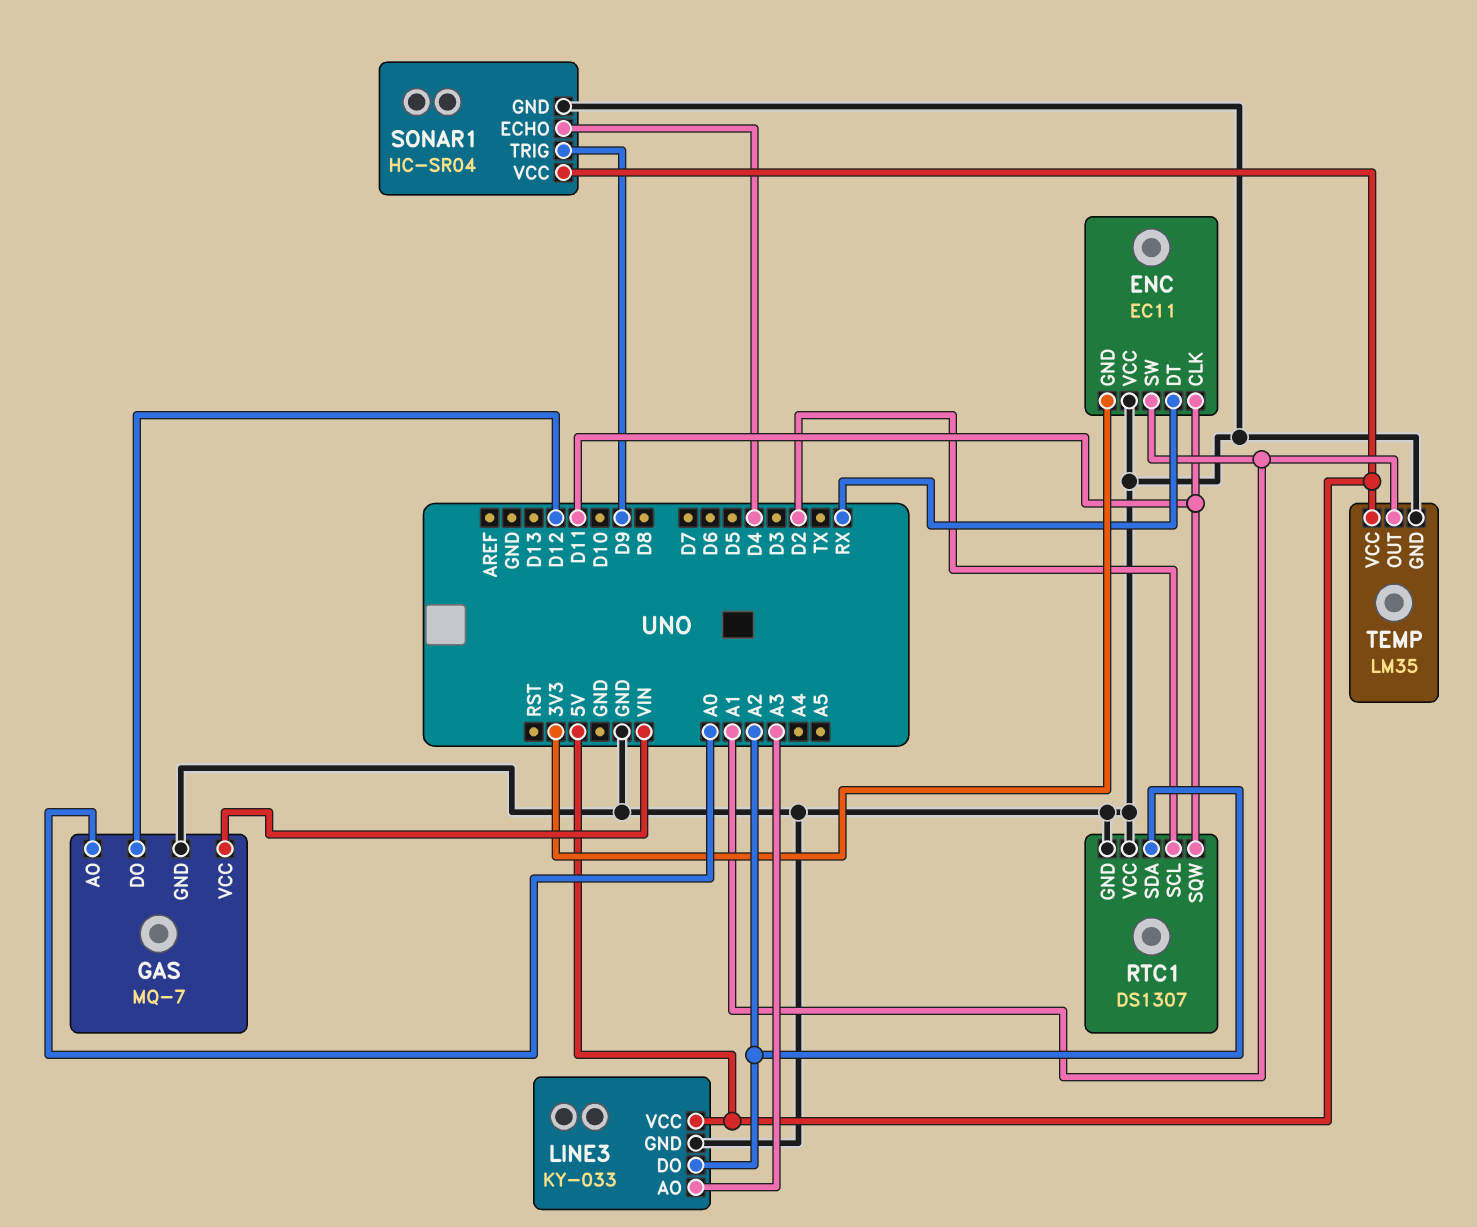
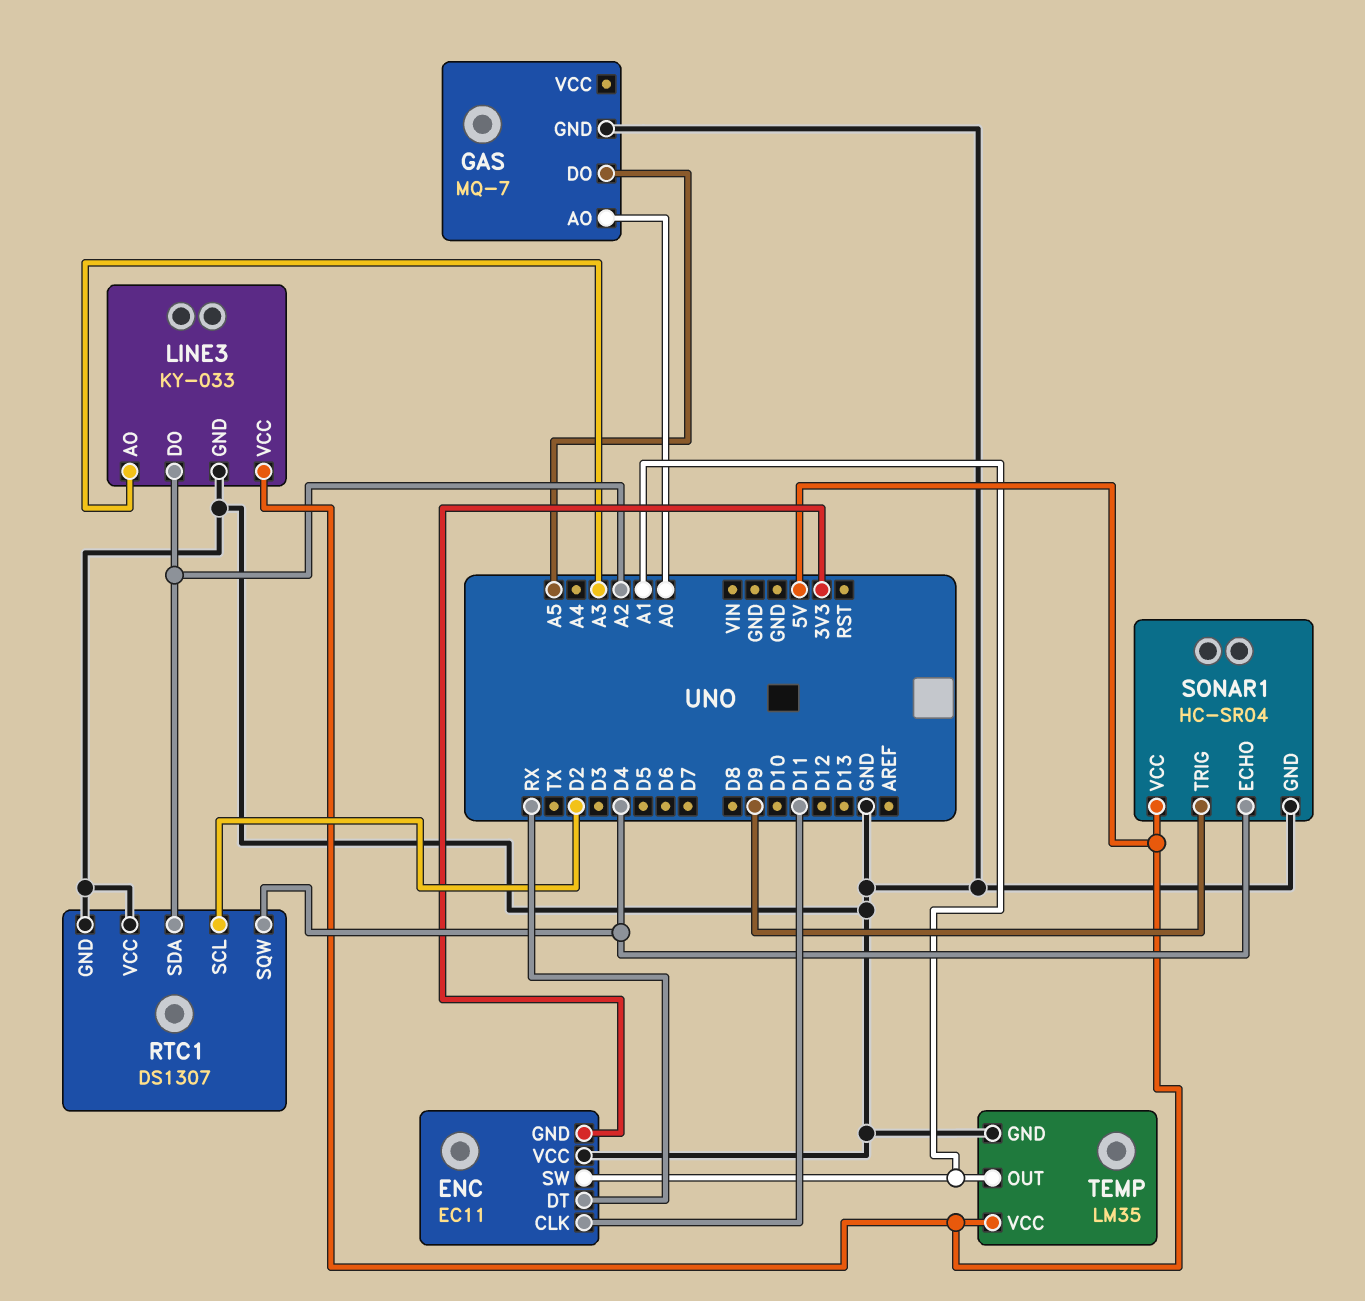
GAS pin DO: D12 -> A5
GAS pin VCC: VIN -> none
RTC1 pin SQW: D11 -> D4

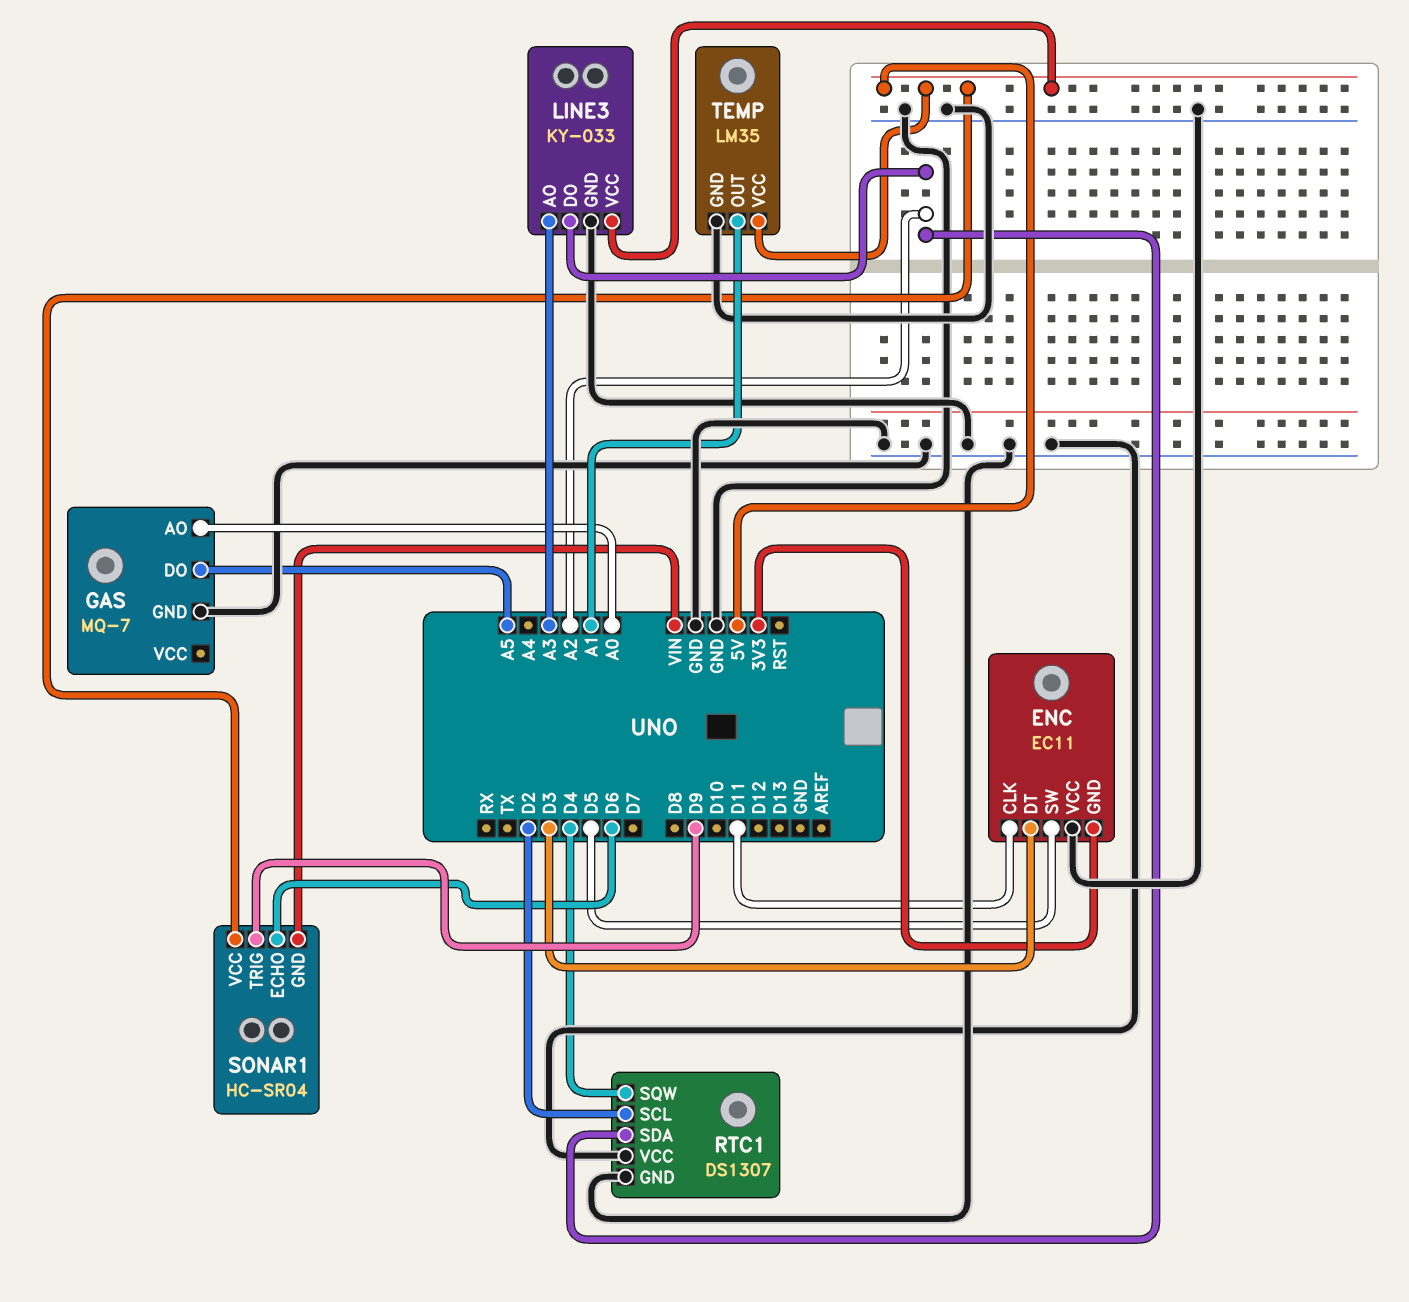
ENC pin DT: RX -> D3
ENC pin SW: A1 -> D5
SONAR1 pin ECHO: D4 -> D6
SONAR1 pin GND: GND -> VIN

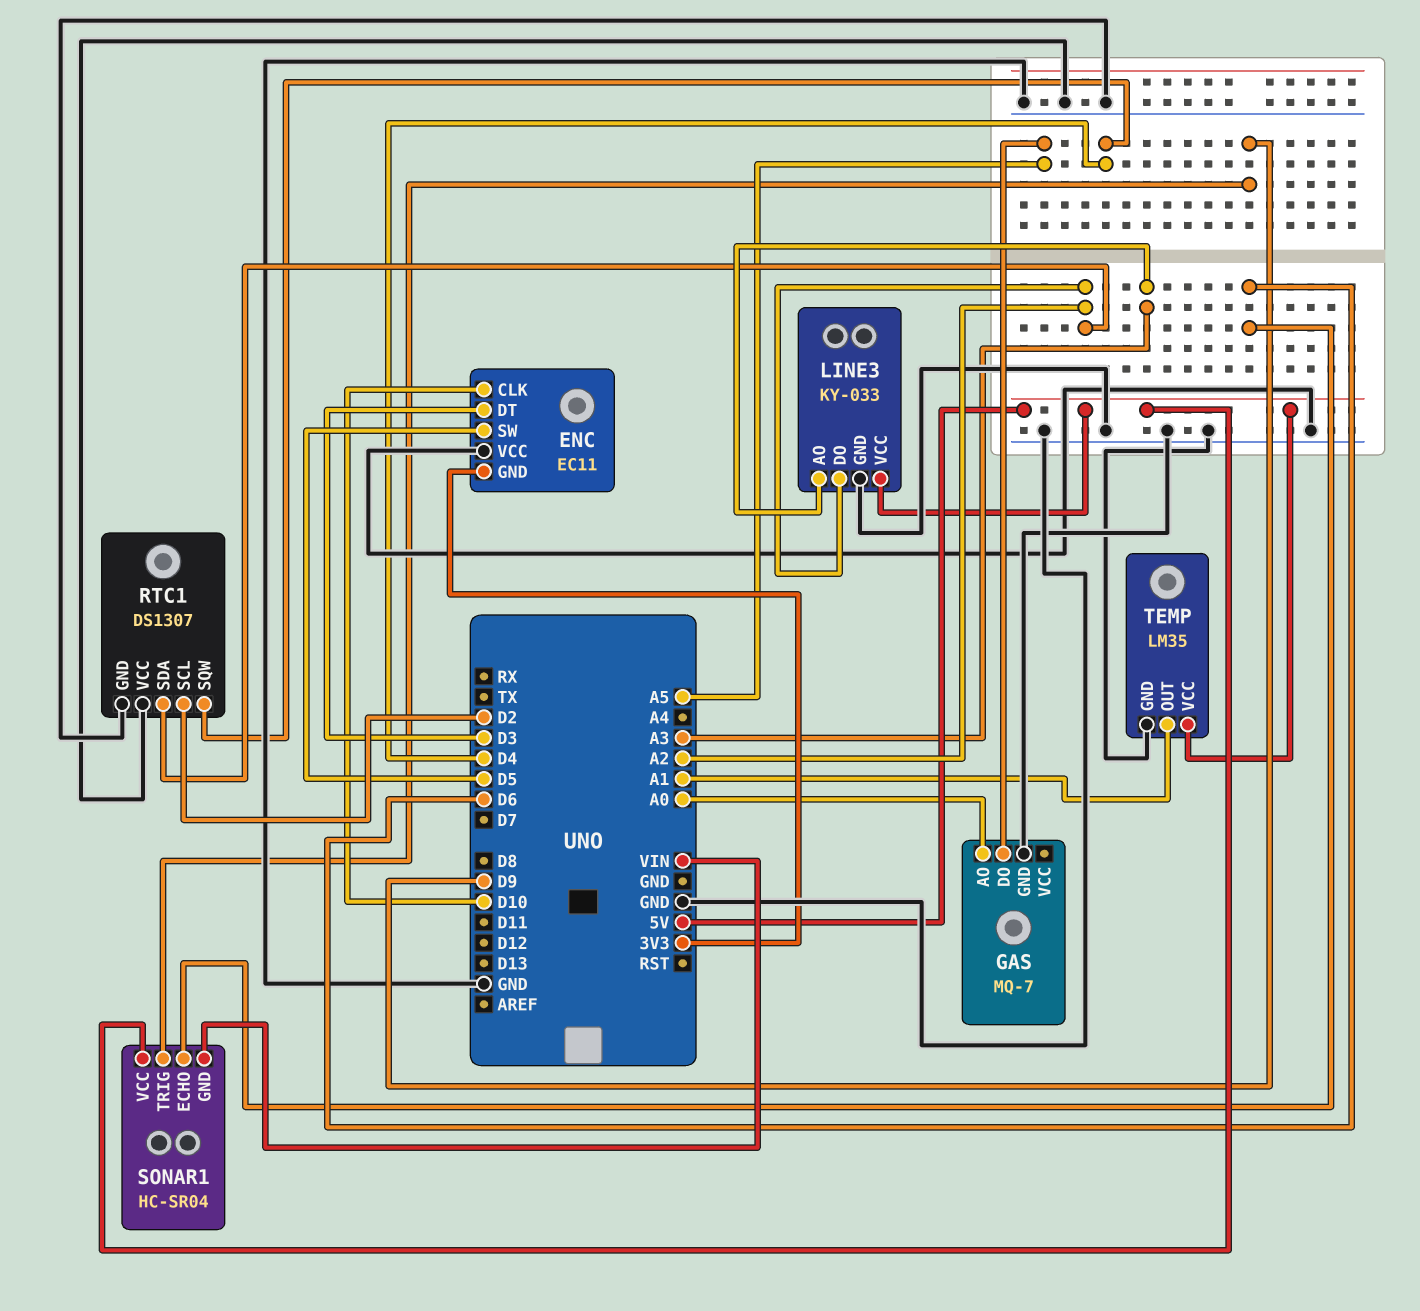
ENC pin CLK: D11 -> D10

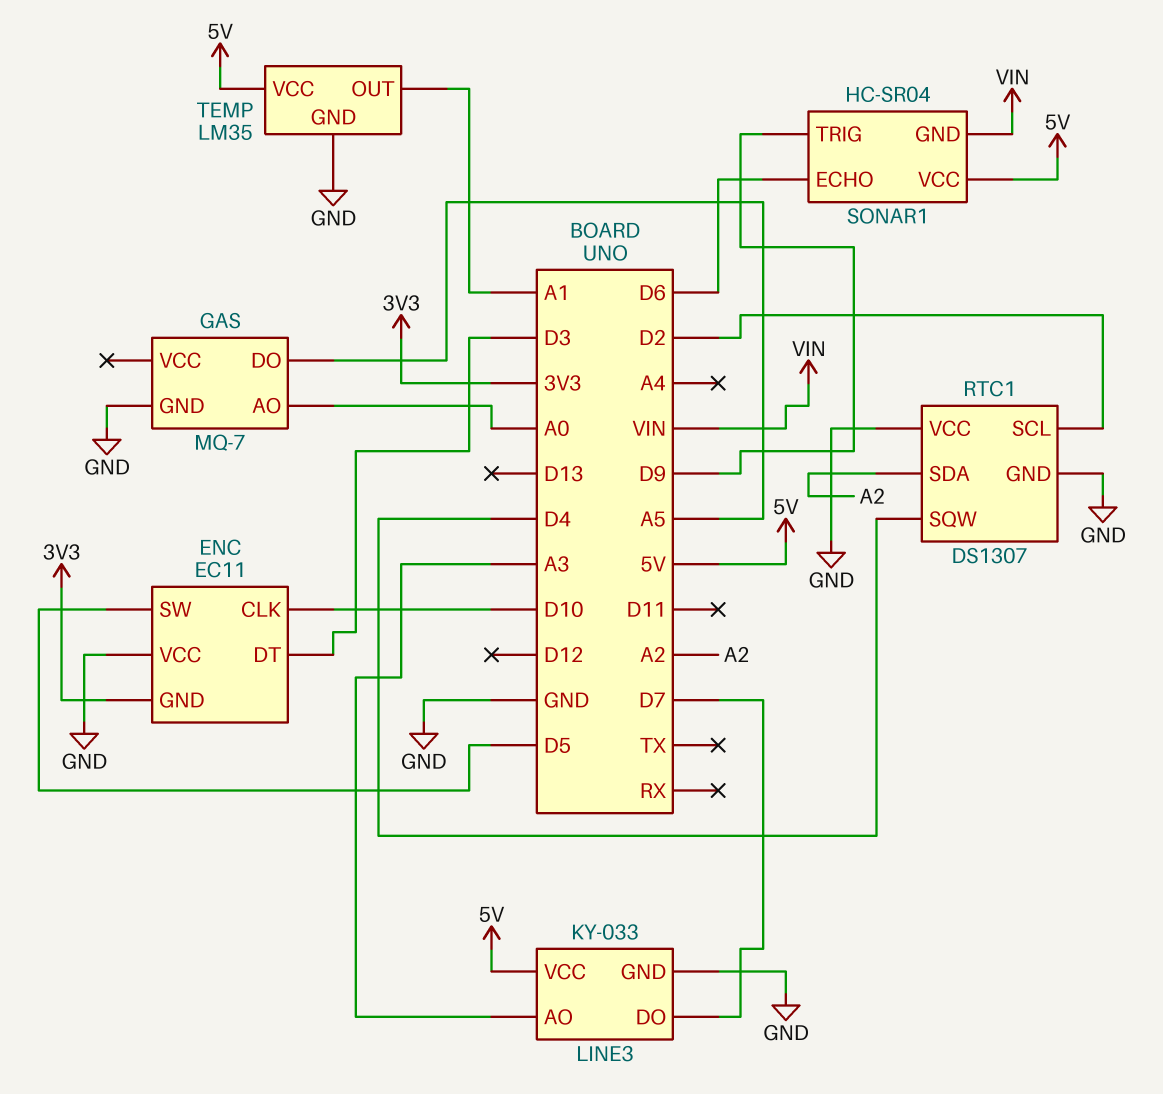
LINE3 pin DO: A2 -> D7

